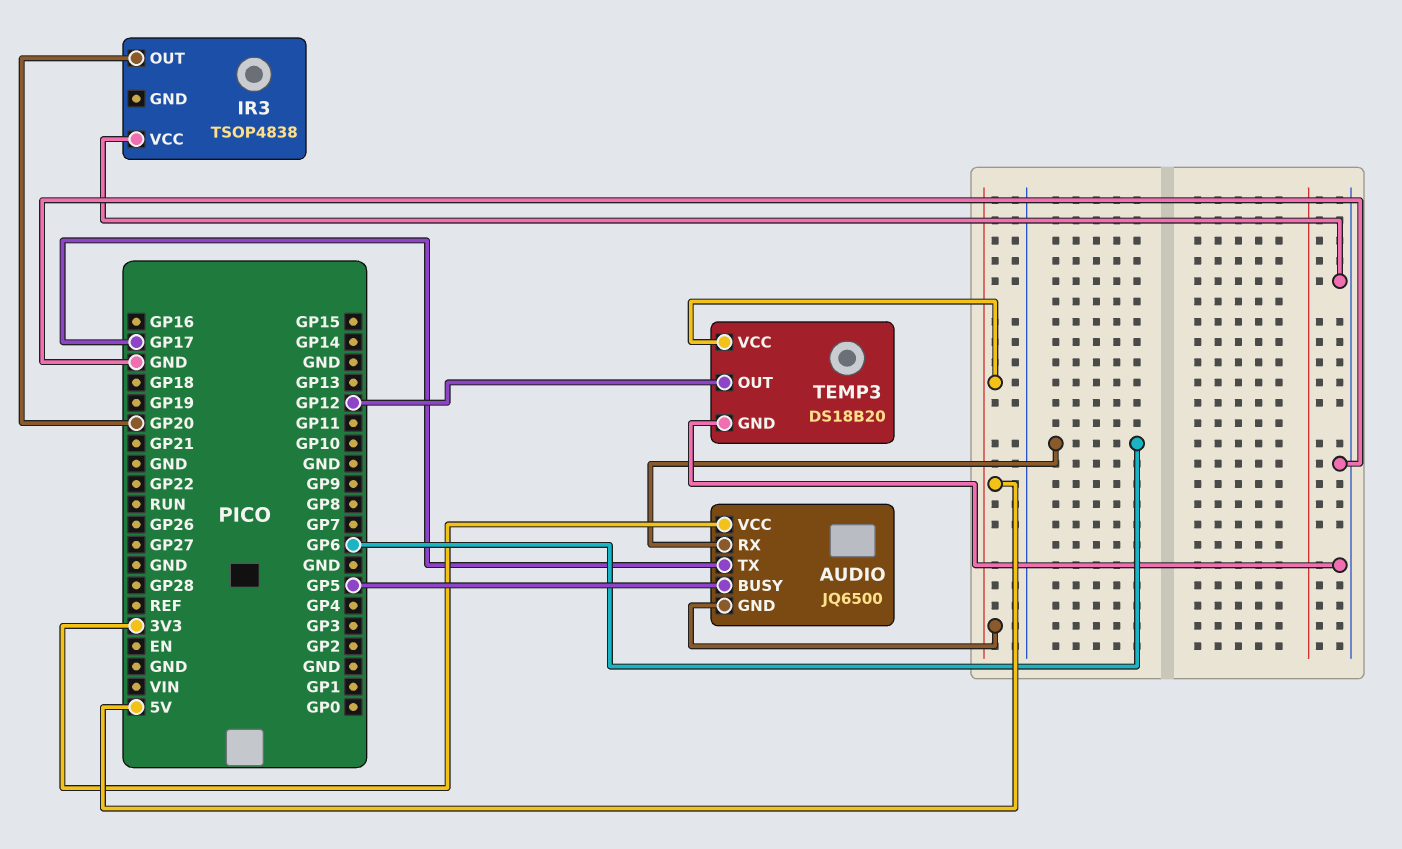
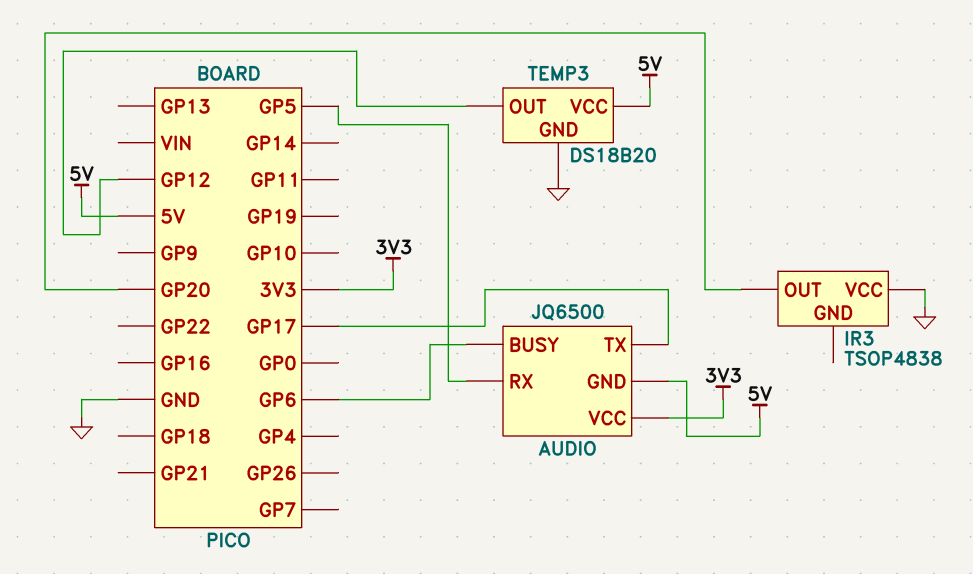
AUDIO pin BUSY: GP5 -> GP6
AUDIO pin RX: GP6 -> GP5

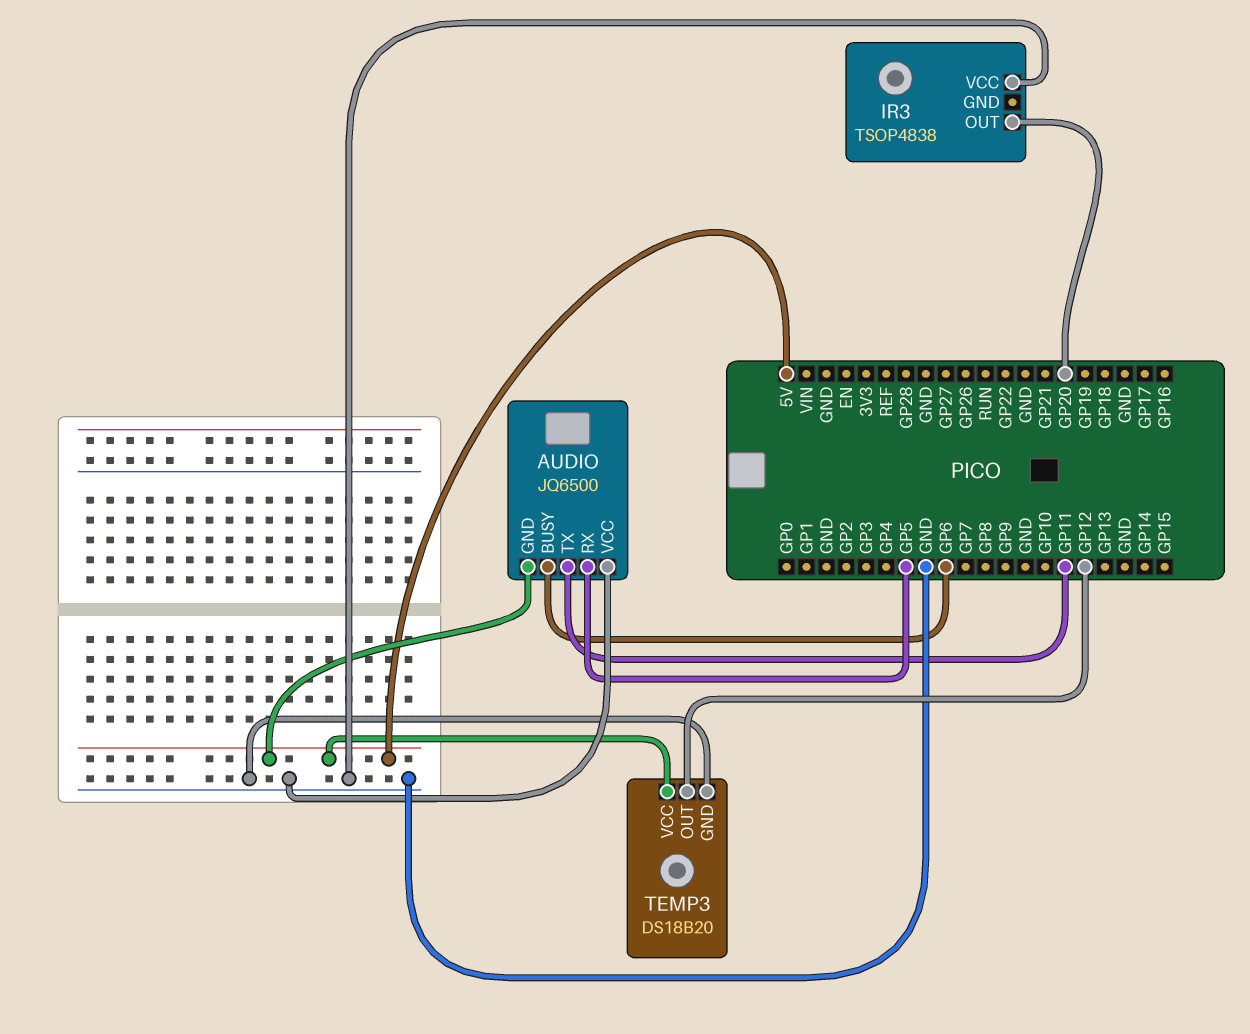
AUDIO pin TX: GP17 -> GP11
AUDIO pin VCC: 3V3 -> GND

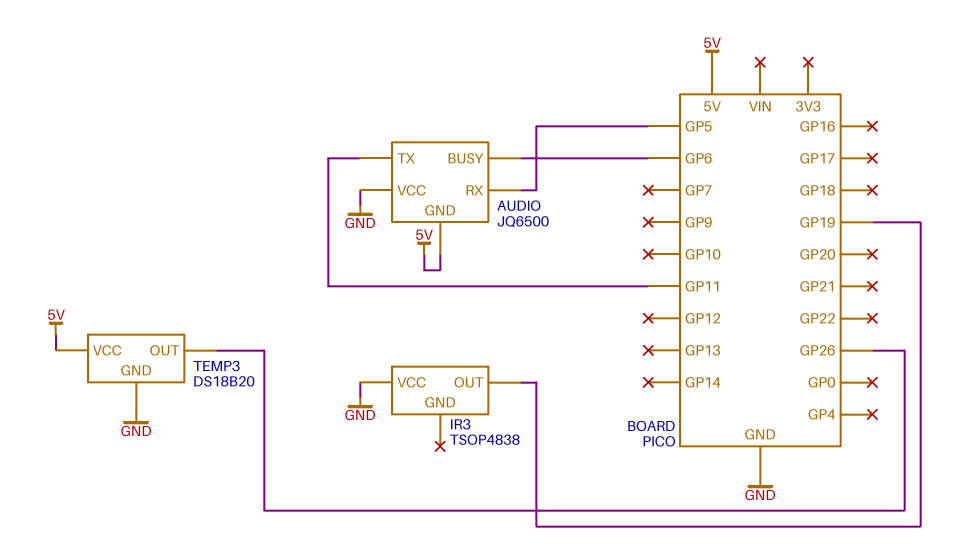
IR3 pin OUT: GP20 -> GP19
TEMP3 pin OUT: GP12 -> GP26

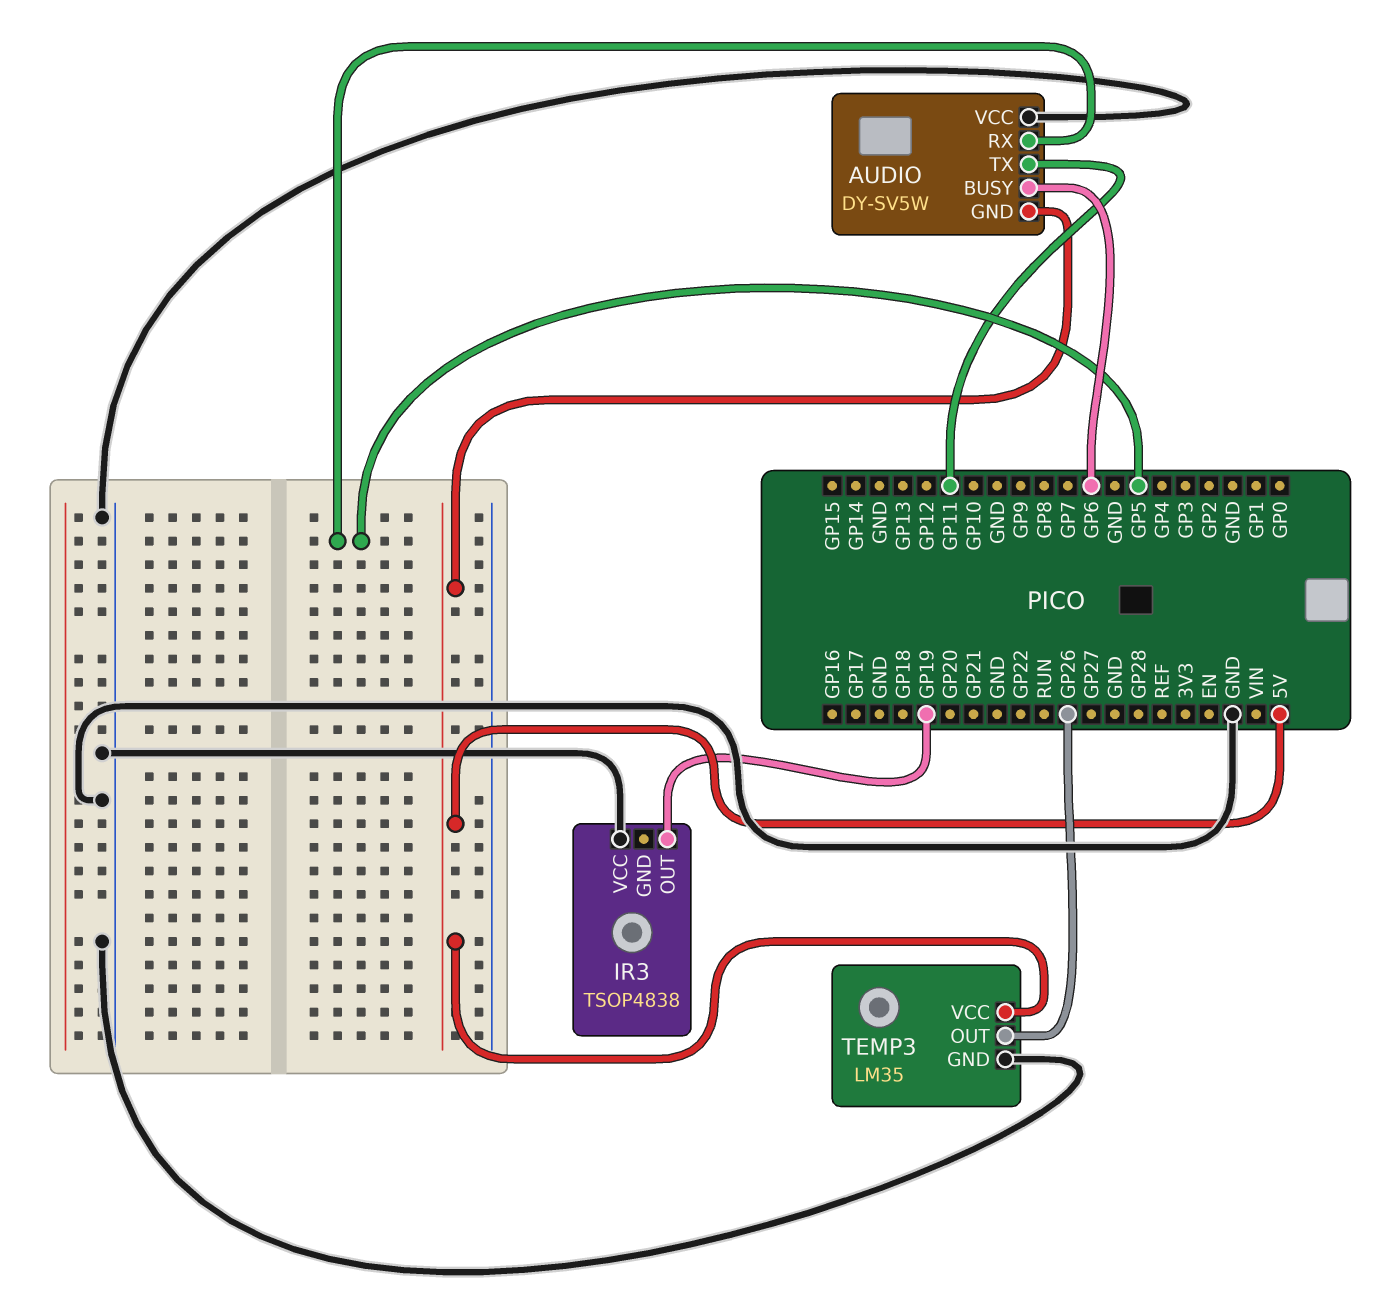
AUDIO: JQ6500 -> DY-SV5W
TEMP3: DS18B20 -> LM35

